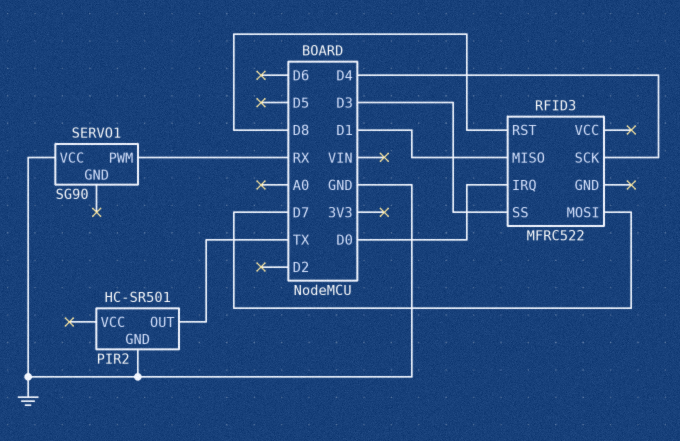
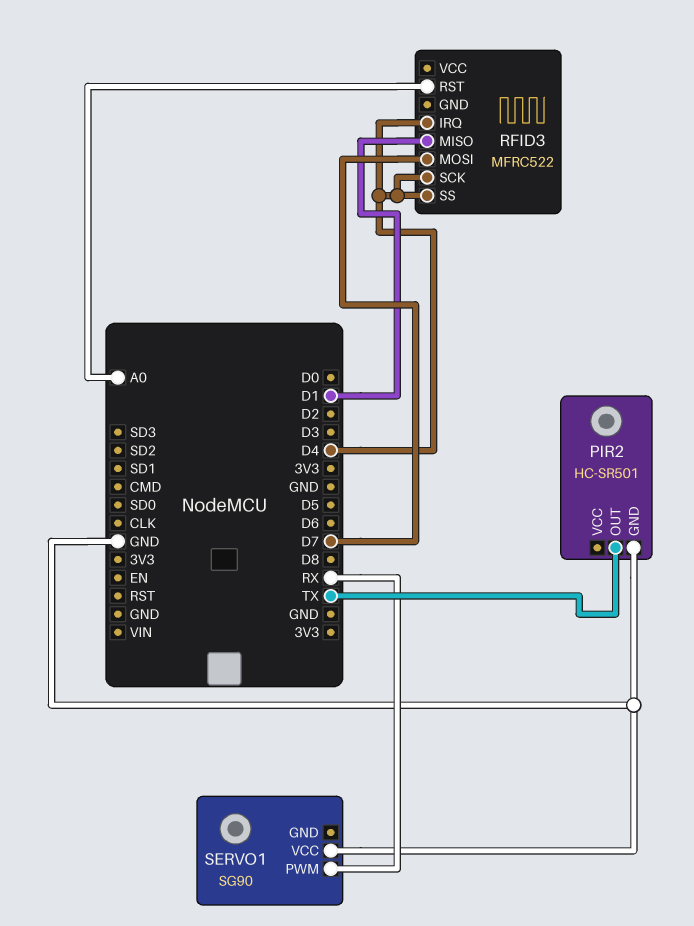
RFID3 pin IRQ: D0 -> D4
RFID3 pin RST: D8 -> A0
RFID3 pin SS: D3 -> D4

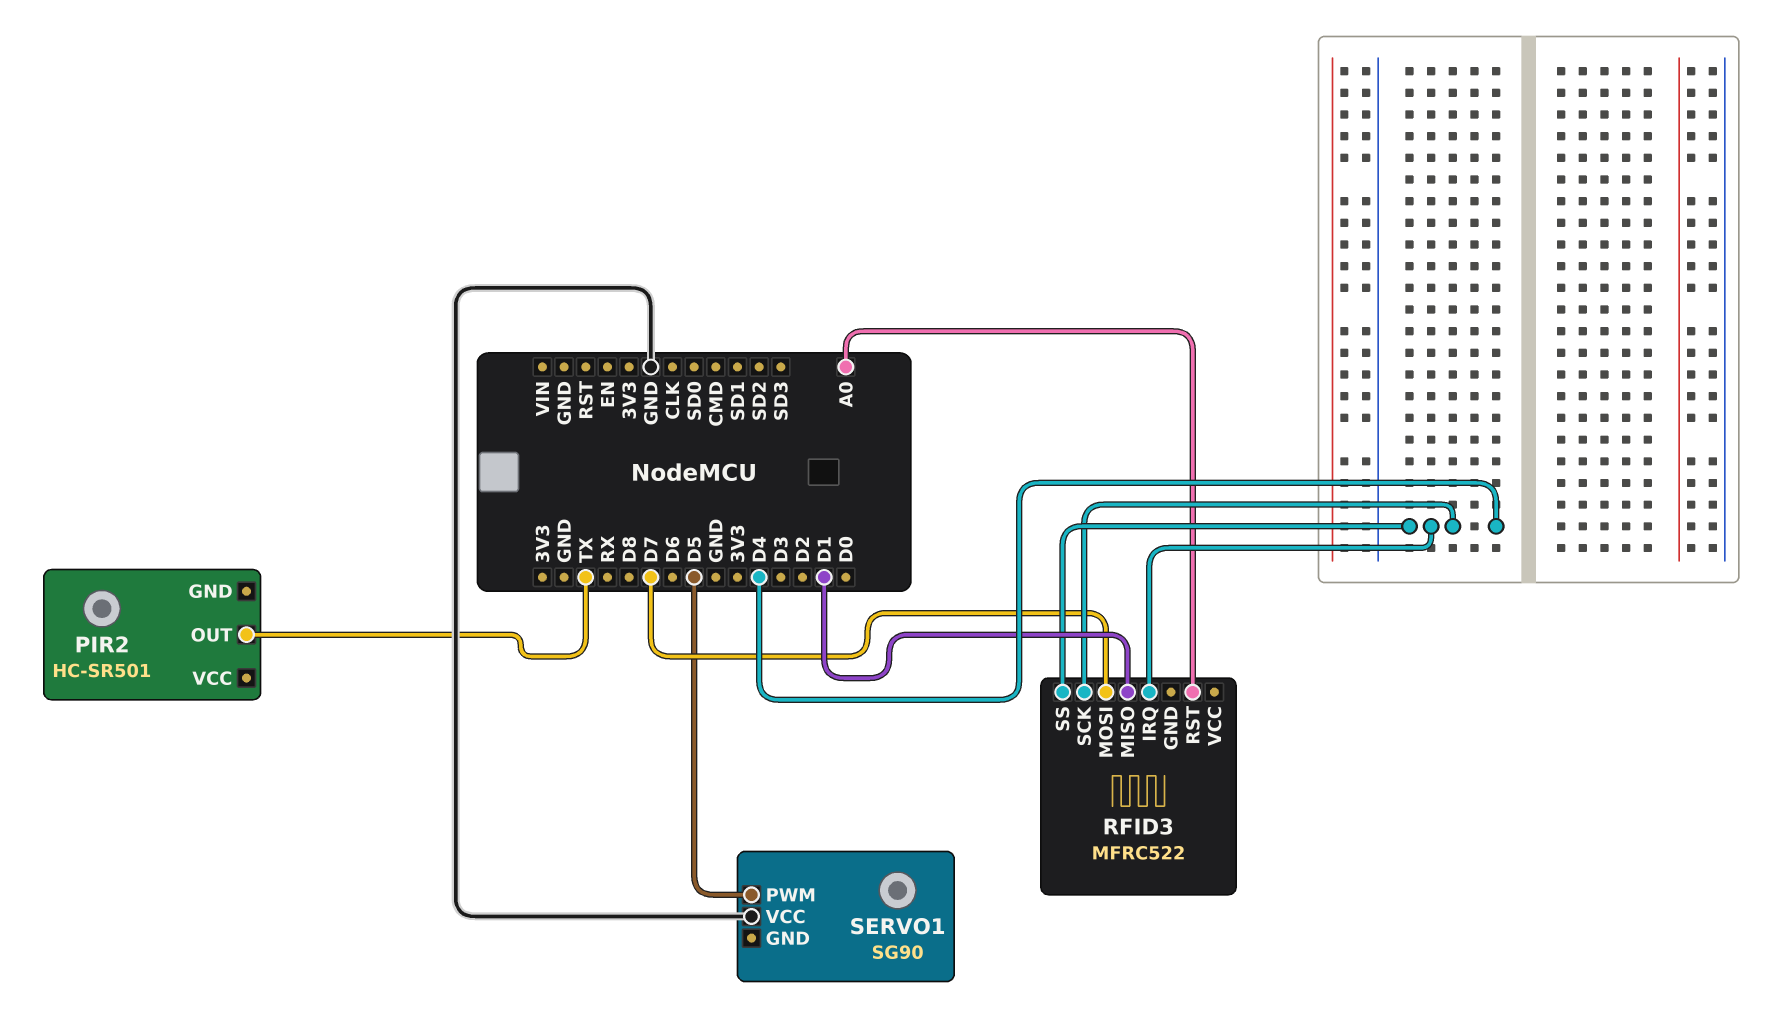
PIR2 pin GND: GND -> none
SERVO1 pin PWM: RX -> D5

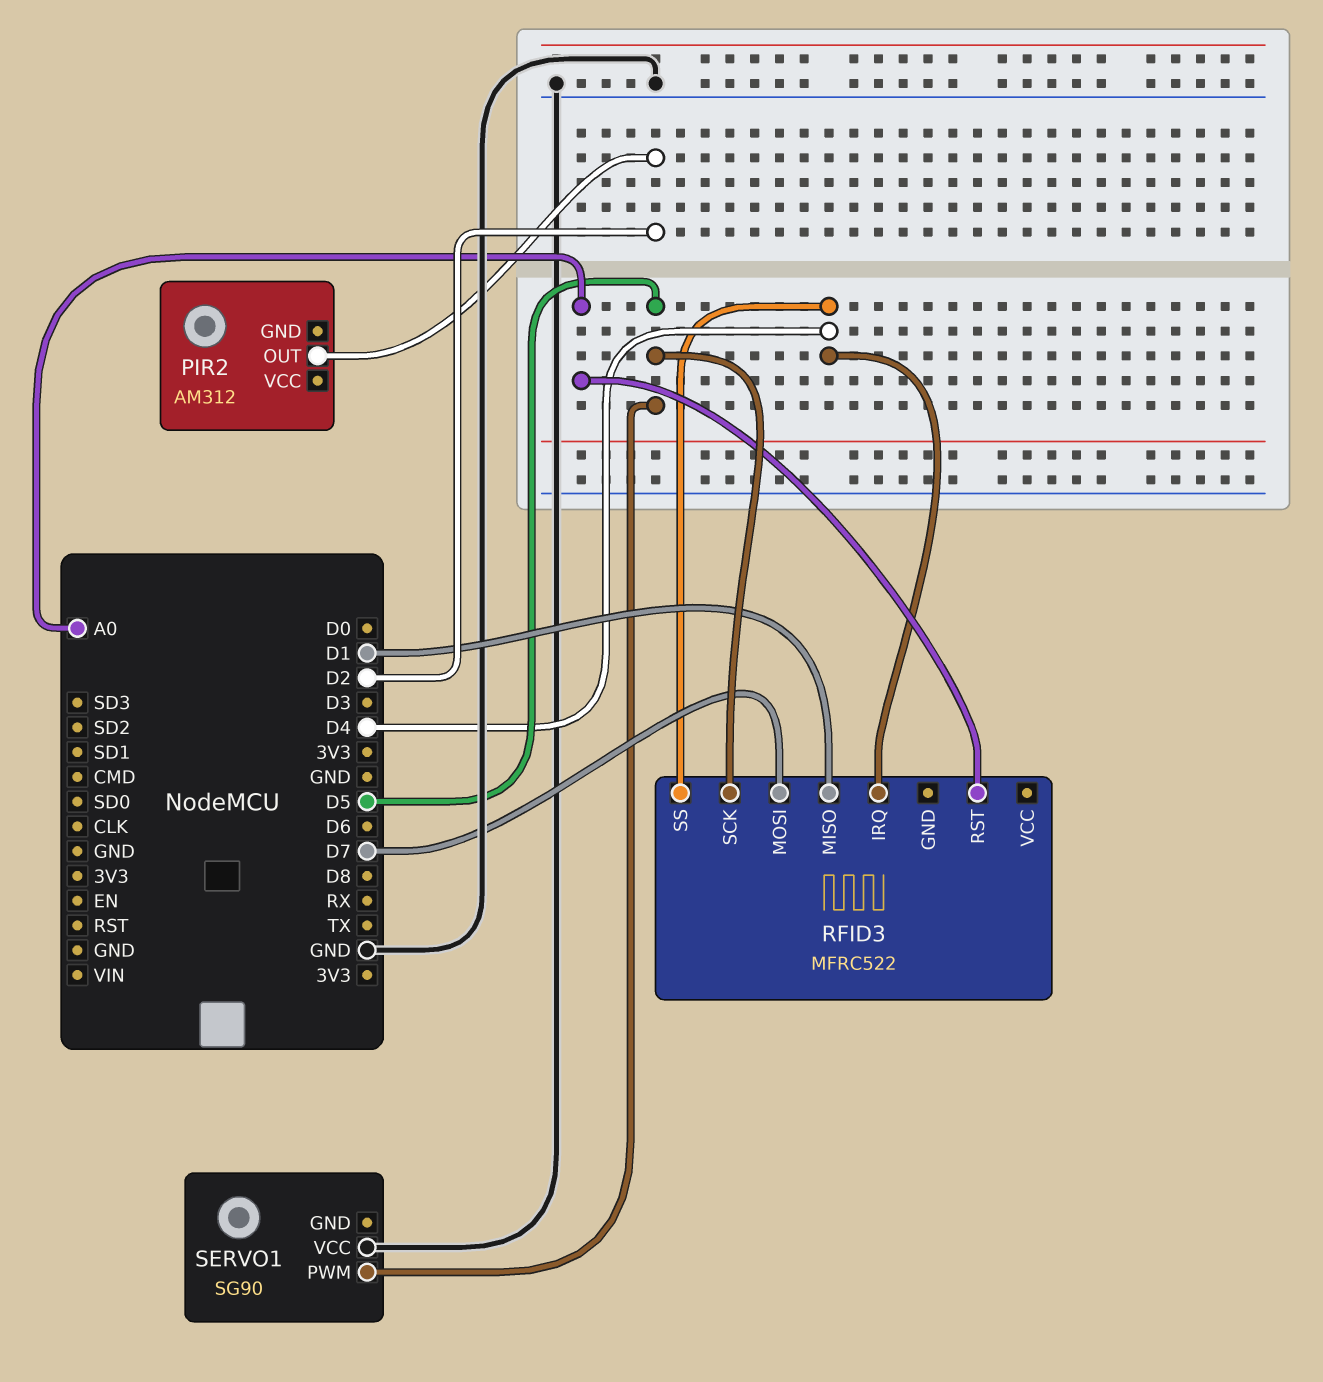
PIR2: HC-SR501 -> AM312
PIR2 pin OUT: TX -> D2
RFID3 pin SCK: D4 -> D5

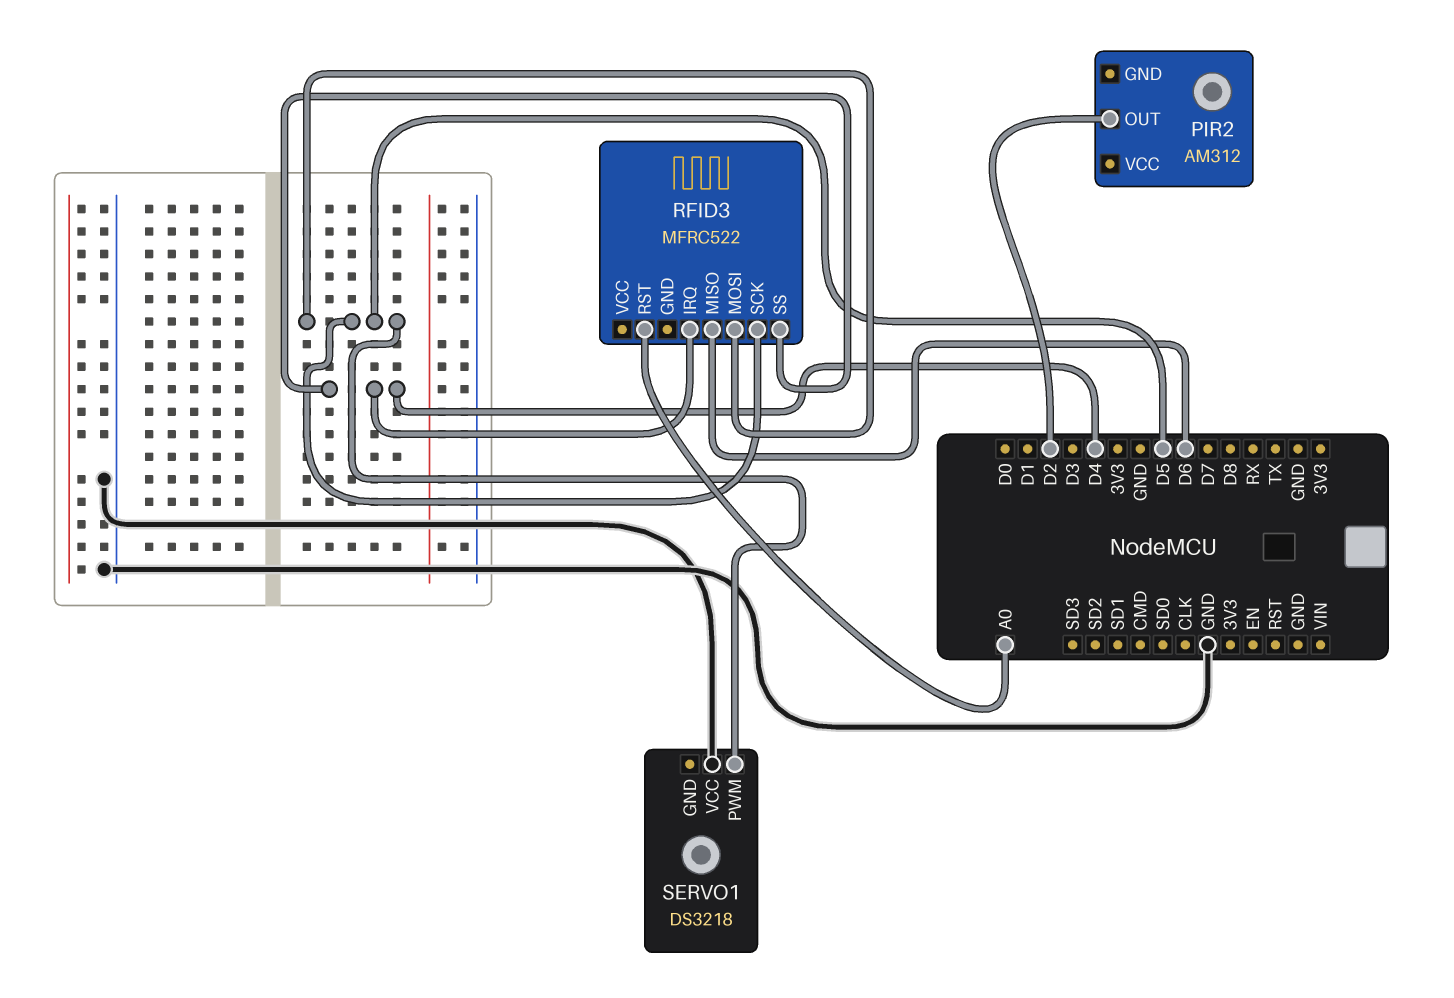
RFID3 pin MISO: D1 -> D6
RFID3 pin MOSI: D7 -> D5
SERVO1: SG90 -> DS3218

